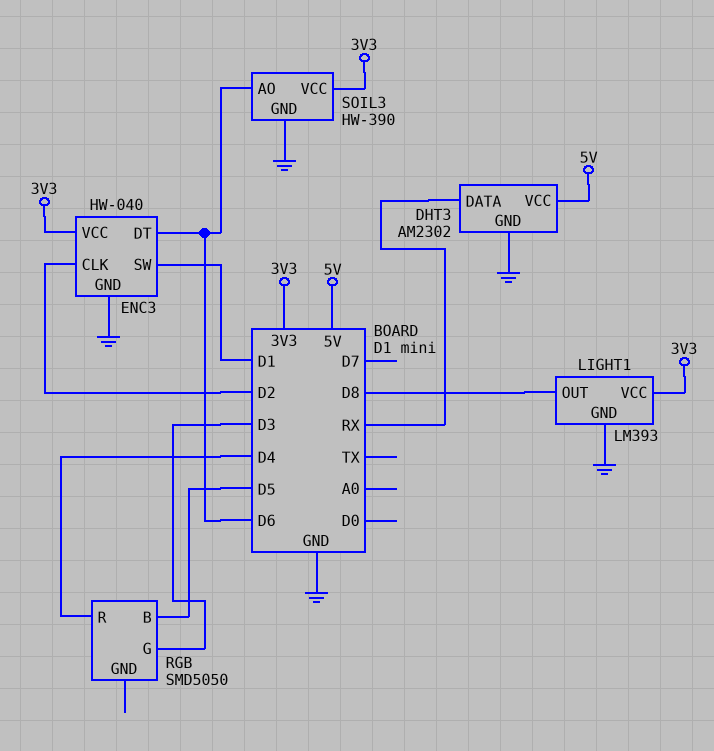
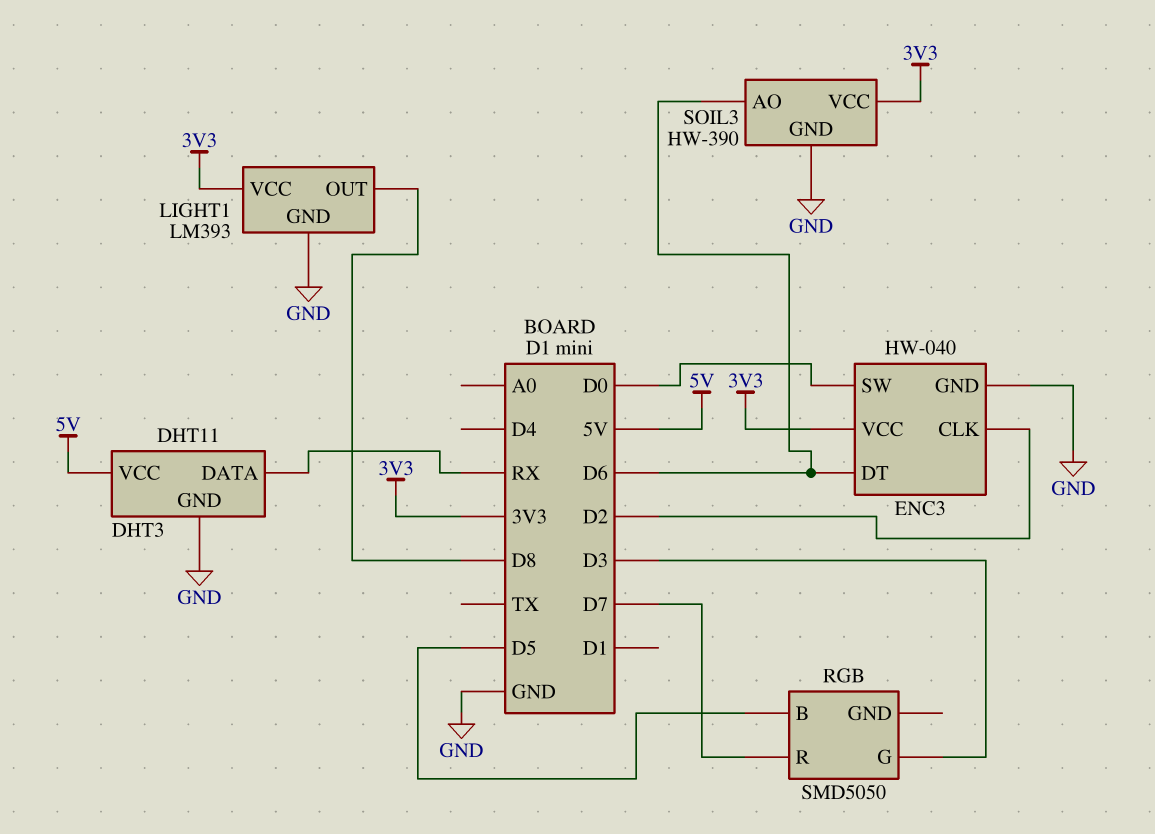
DHT3: AM2302 -> DHT11
ENC3 pin SW: D1 -> D0
RGB pin R: D4 -> D7

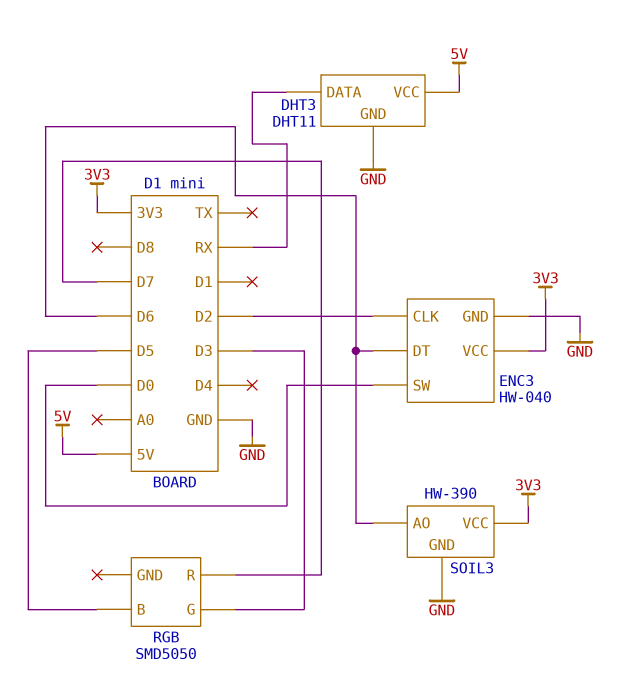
LIGHT1: LM393 -> none
LIGHT1 pin GND: GND -> none
LIGHT1 pin OUT: D8 -> none
LIGHT1 pin VCC: 3V3 -> none

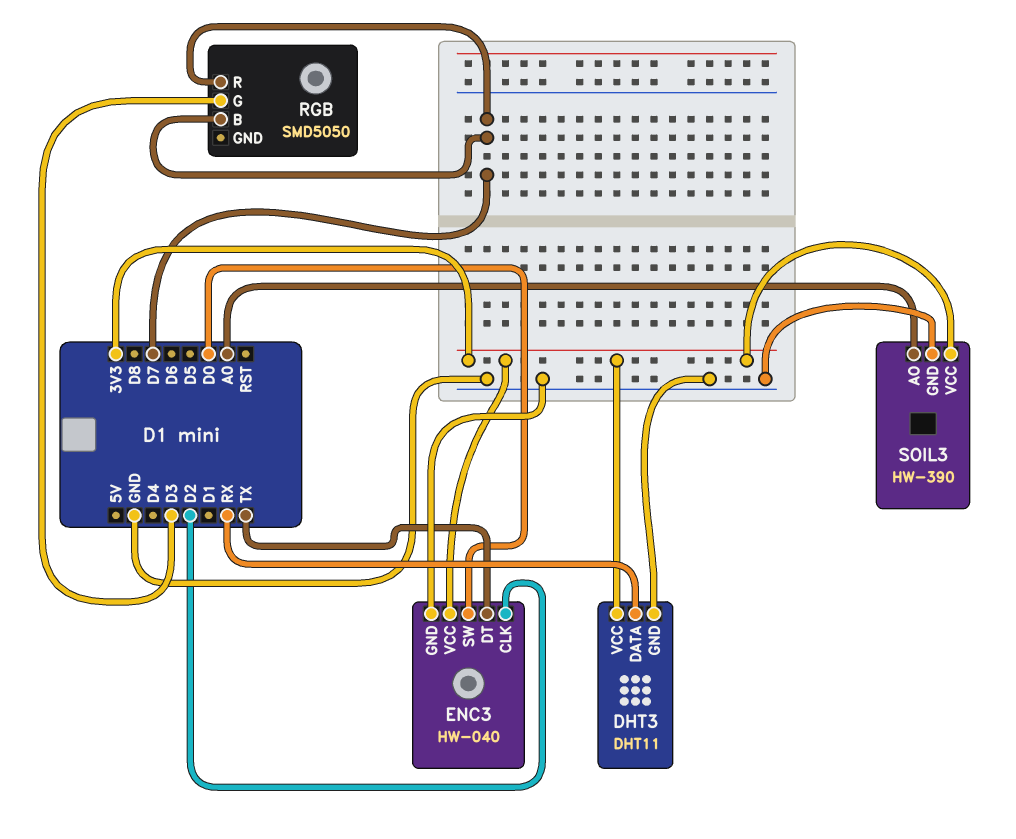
DHT3 pin VCC: 5V -> 3V3
ENC3 pin DT: D6 -> TX
RGB pin B: D5 -> D7
SOIL3 pin AO: D6 -> A0

